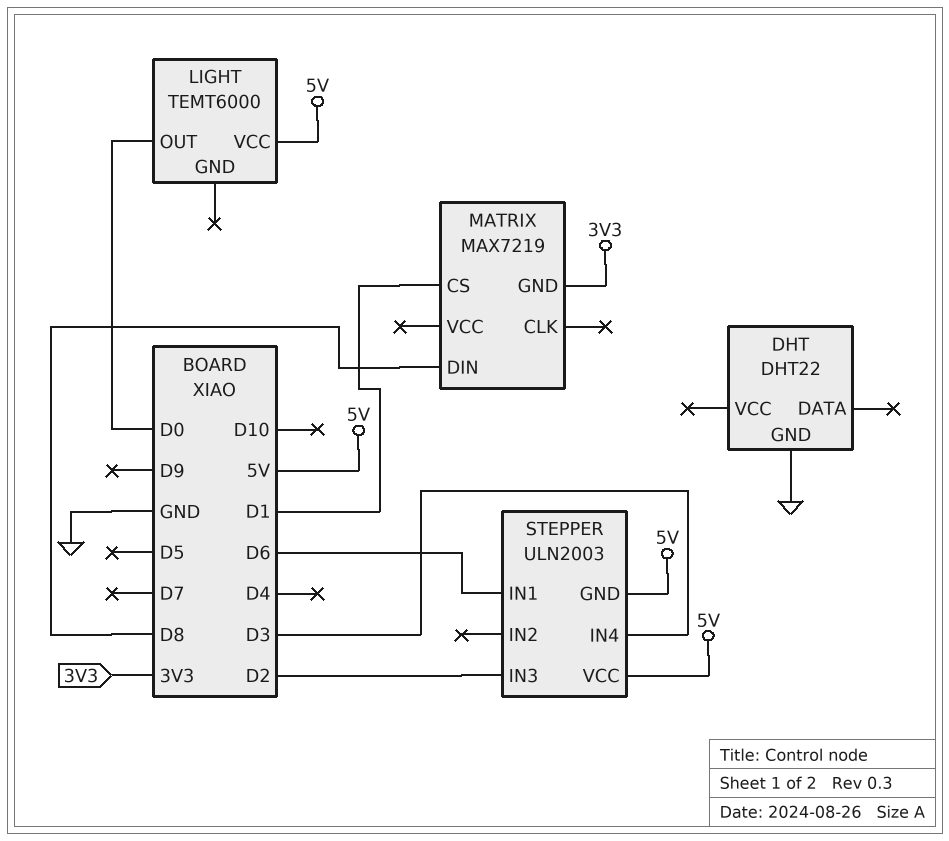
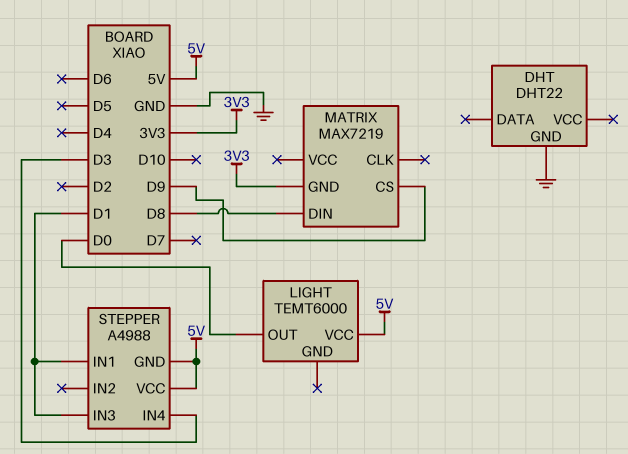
MATRIX pin CS: D1 -> D9
STEPPER: ULN2003 -> A4988
STEPPER pin IN1: D6 -> D1
STEPPER pin IN3: D2 -> D1

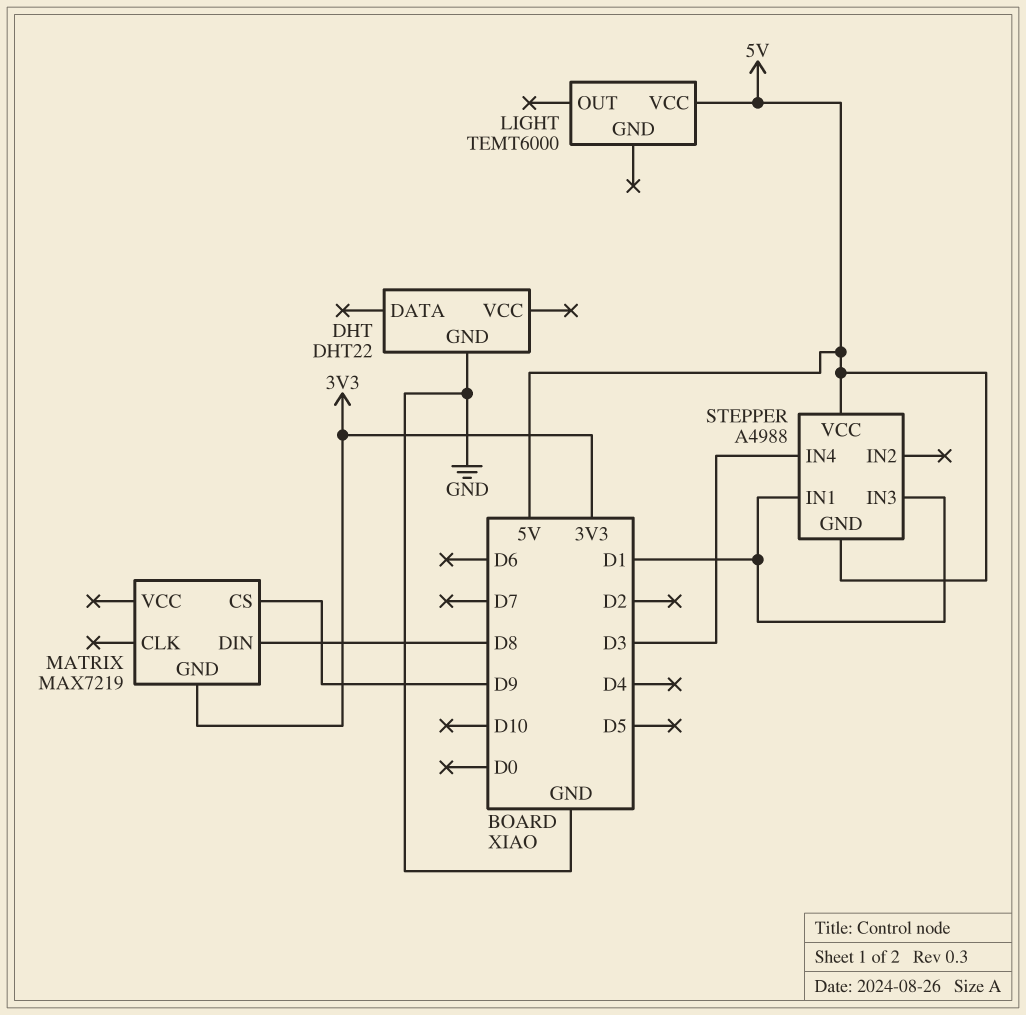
LIGHT pin OUT: D0 -> none

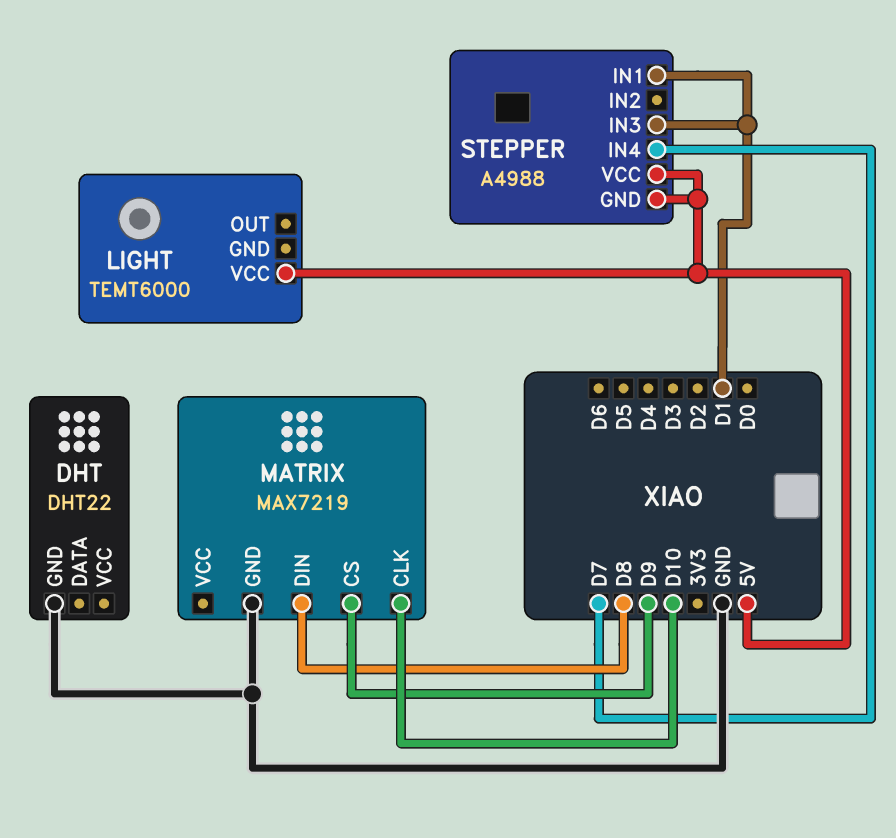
MATRIX pin CLK: none -> D10
MATRIX pin GND: 3V3 -> GND
STEPPER pin IN4: D3 -> D7

